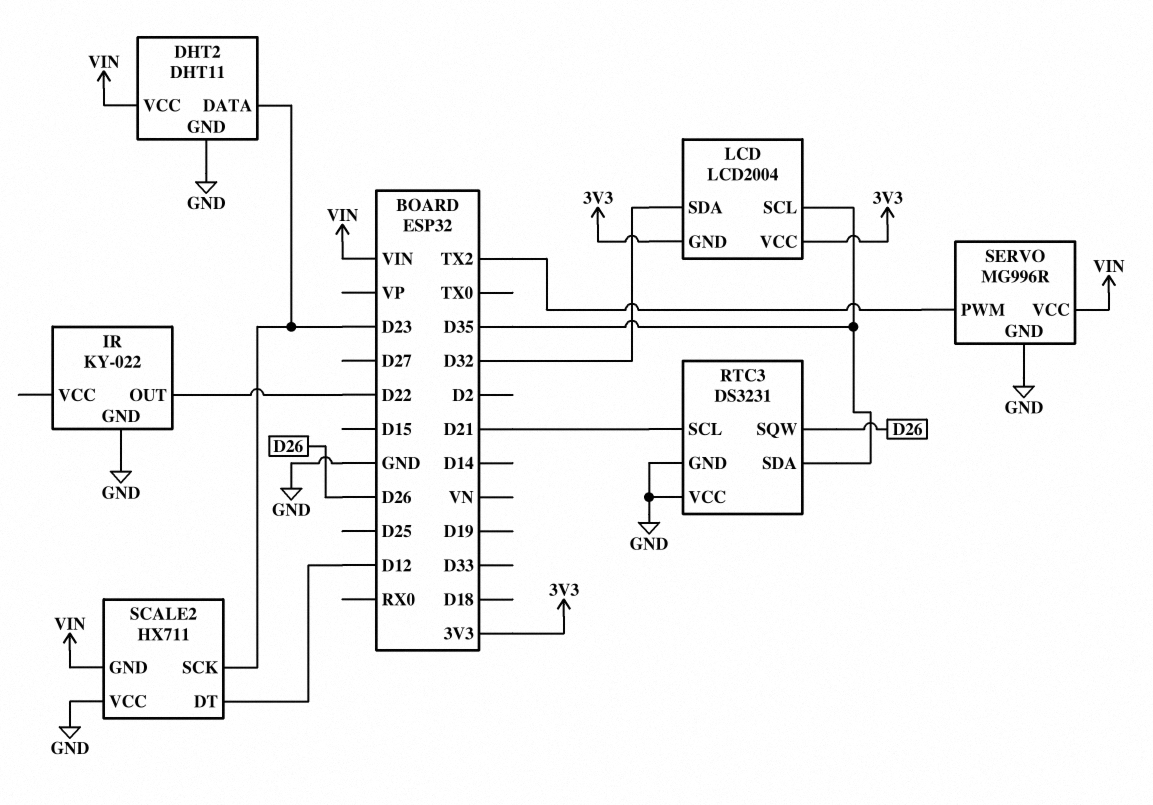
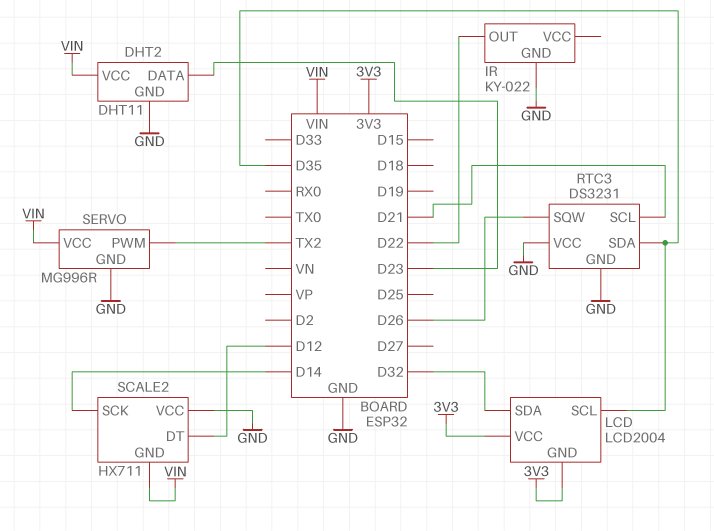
SCALE2 pin SCK: D23 -> D14

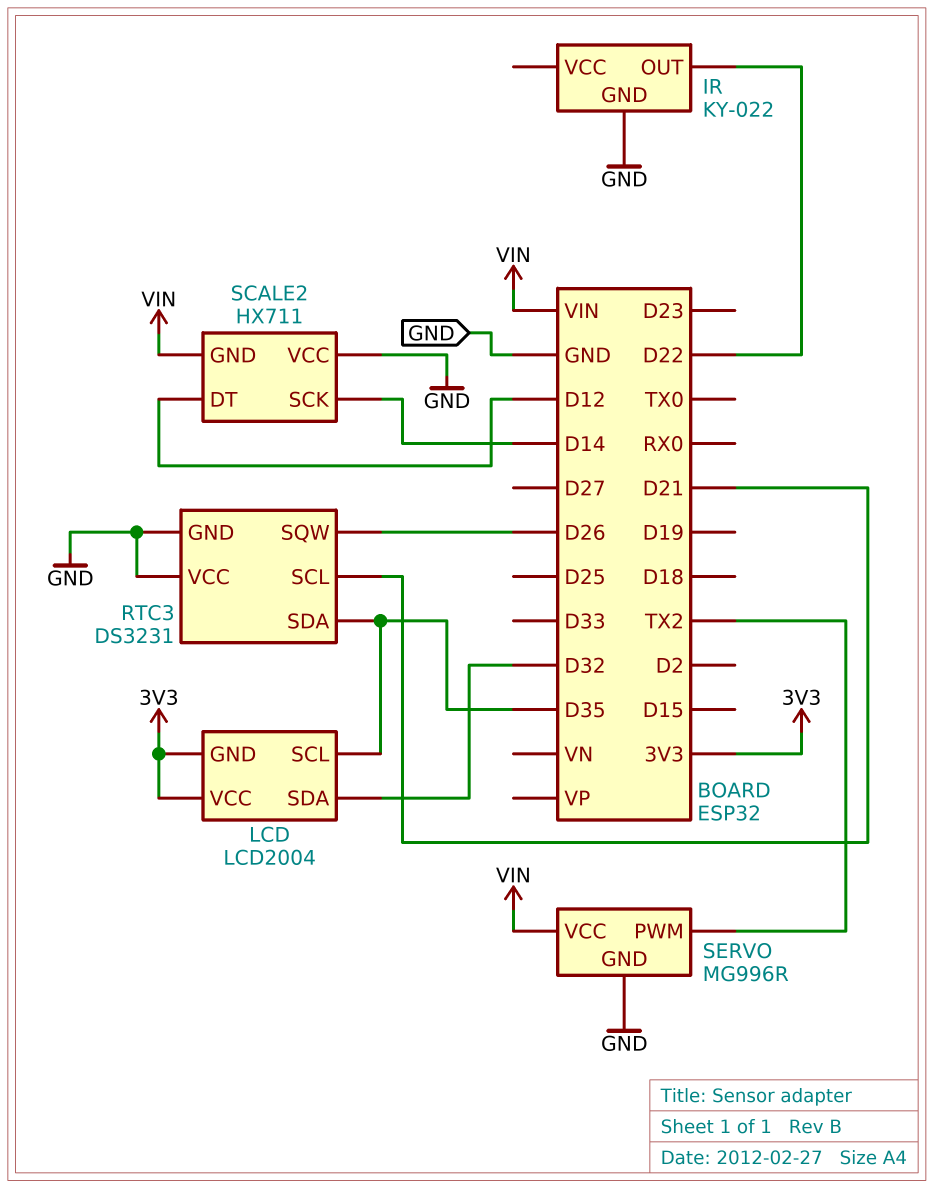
DHT2: DHT11 -> none
DHT2 pin DATA: D23 -> none
DHT2 pin GND: GND -> none
DHT2 pin VCC: VIN -> none

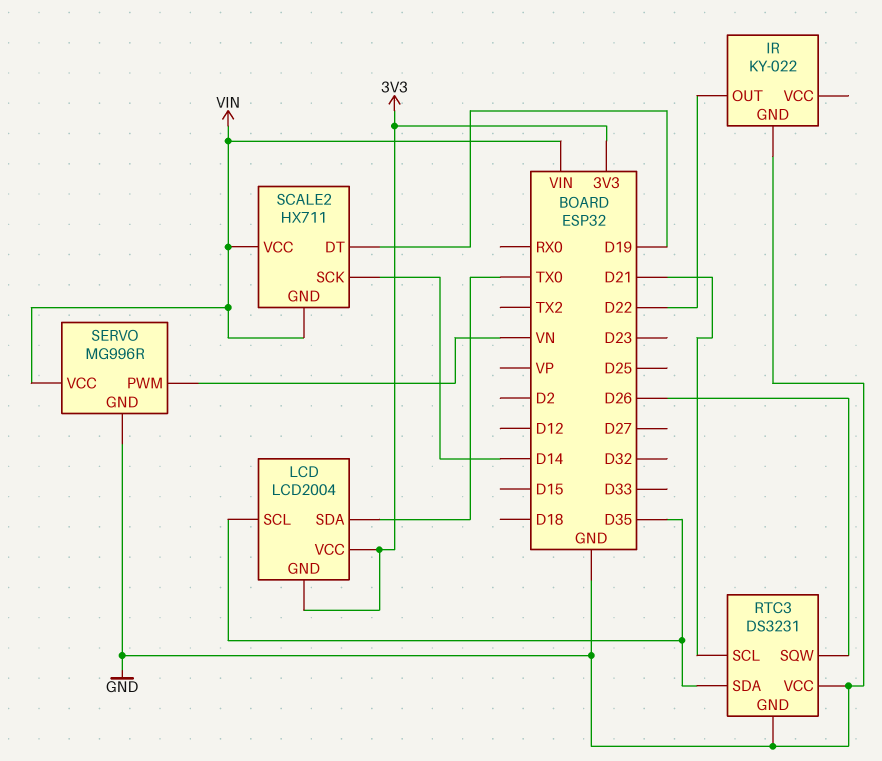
LCD pin SDA: D32 -> TX0
SCALE2 pin DT: D12 -> D19
SCALE2 pin VCC: GND -> VIN
SERVO pin PWM: TX2 -> VN

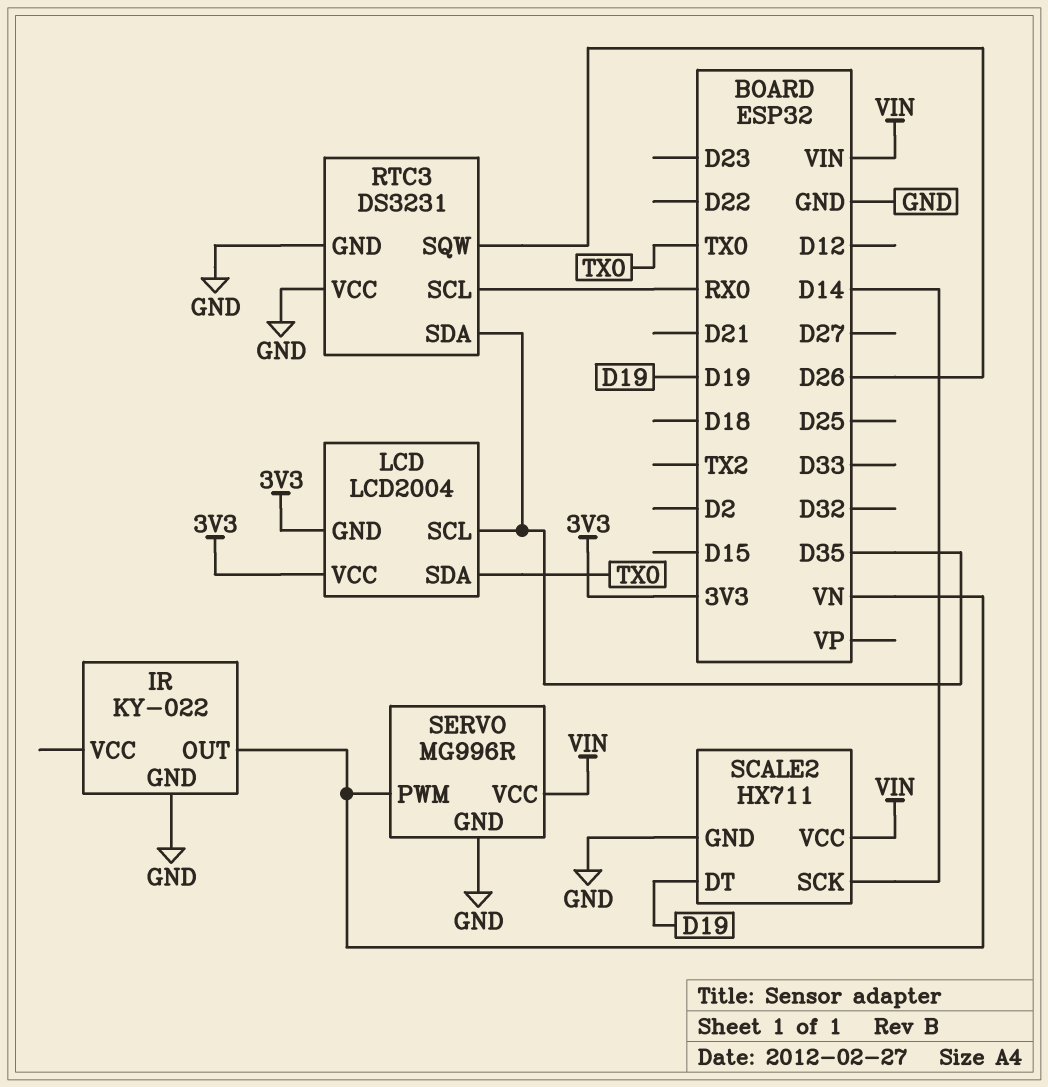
IR pin OUT: D22 -> VN
RTC3 pin SCL: D21 -> RX0
SCALE2 pin GND: VIN -> GND

